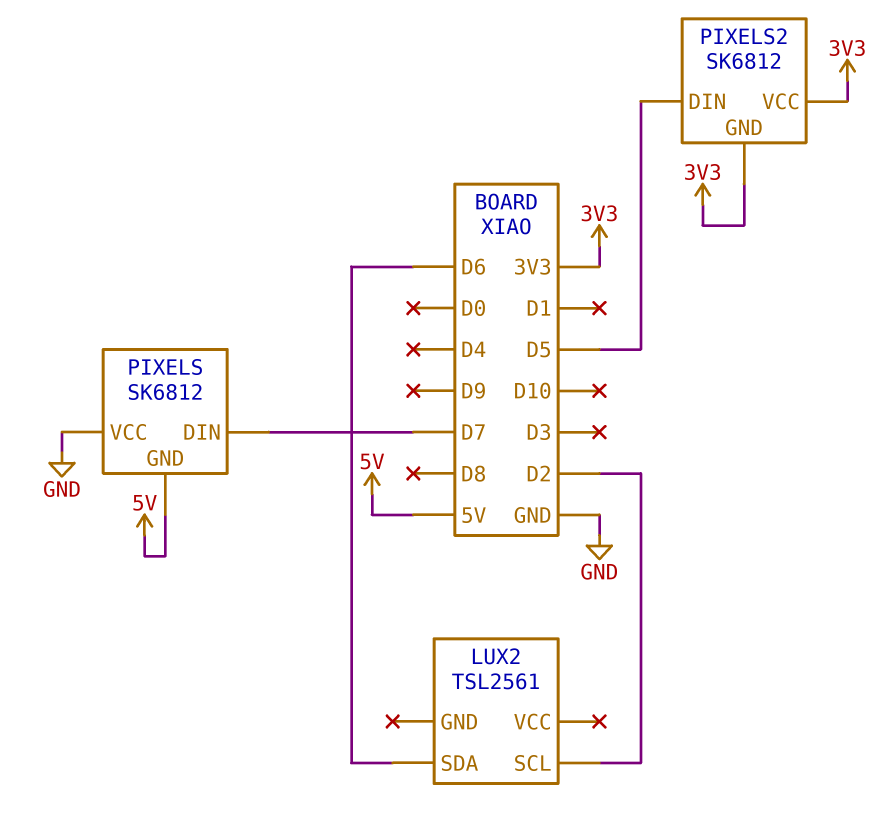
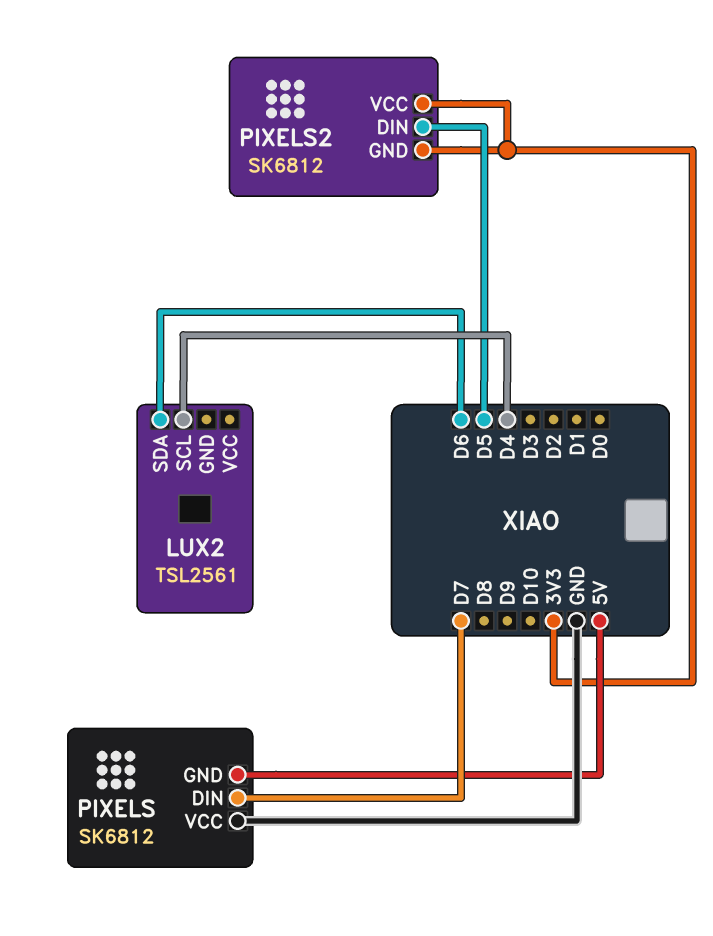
LUX2 pin SCL: D2 -> D4

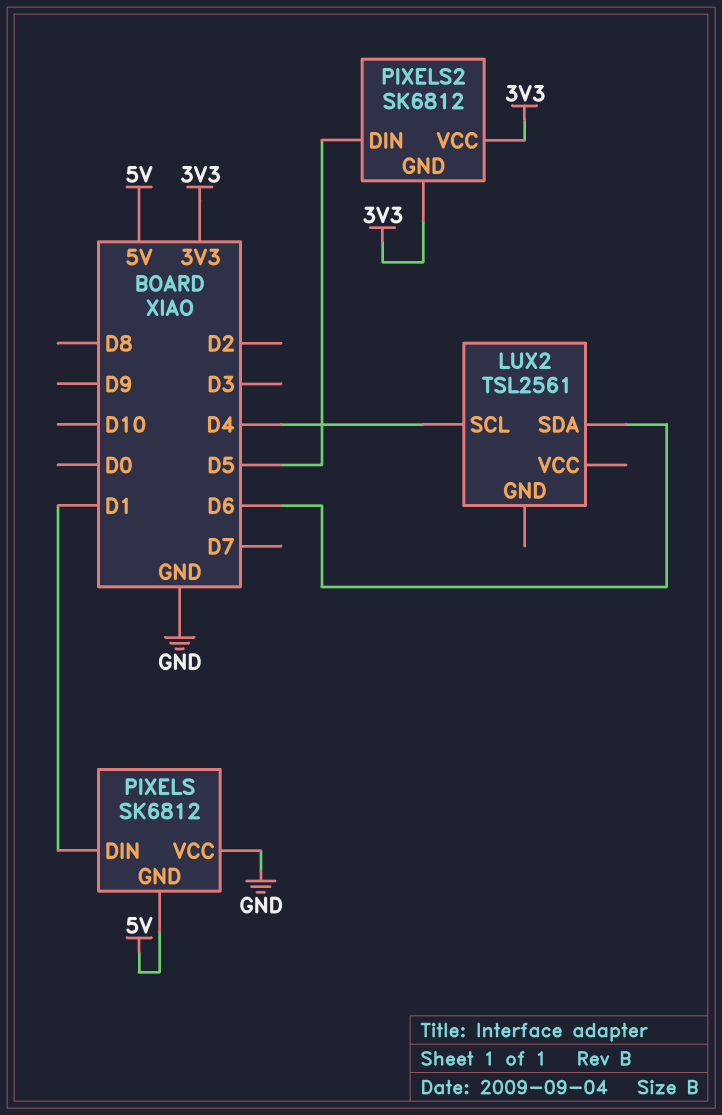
PIXELS pin DIN: D7 -> D1

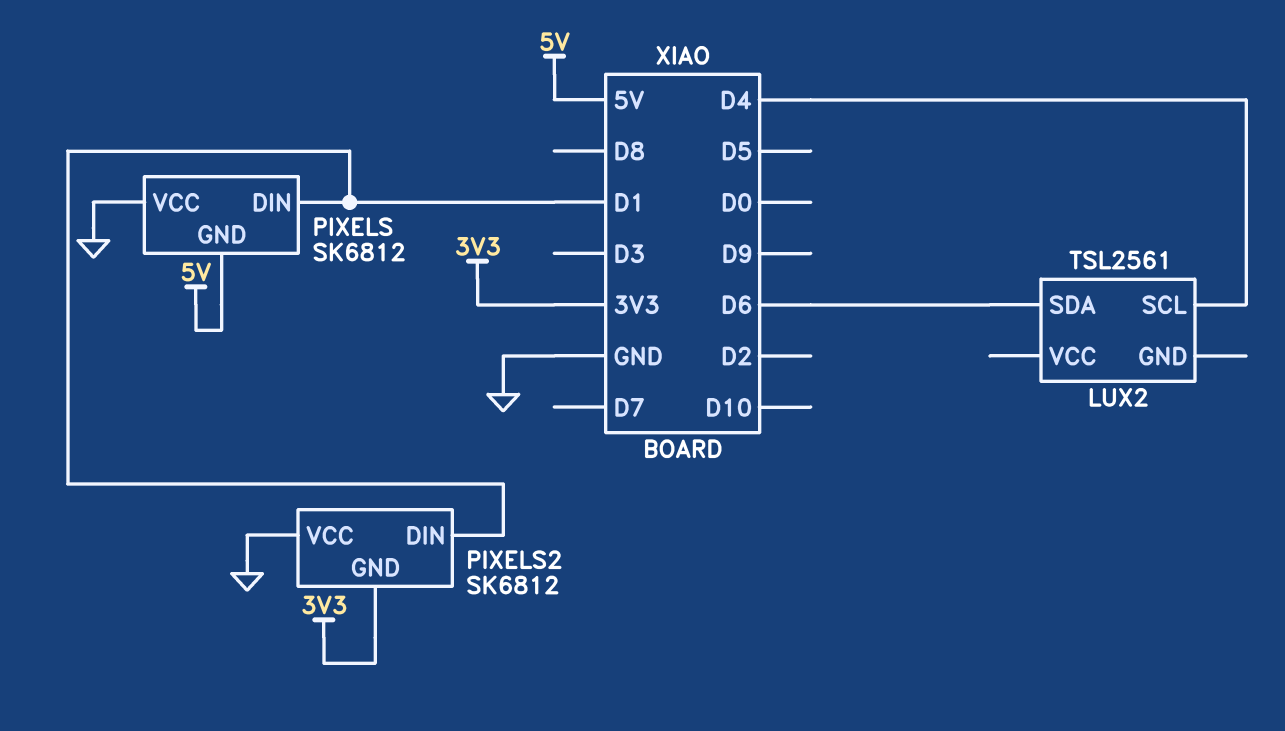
PIXELS2 pin DIN: D5 -> D1
PIXELS2 pin VCC: 3V3 -> GND

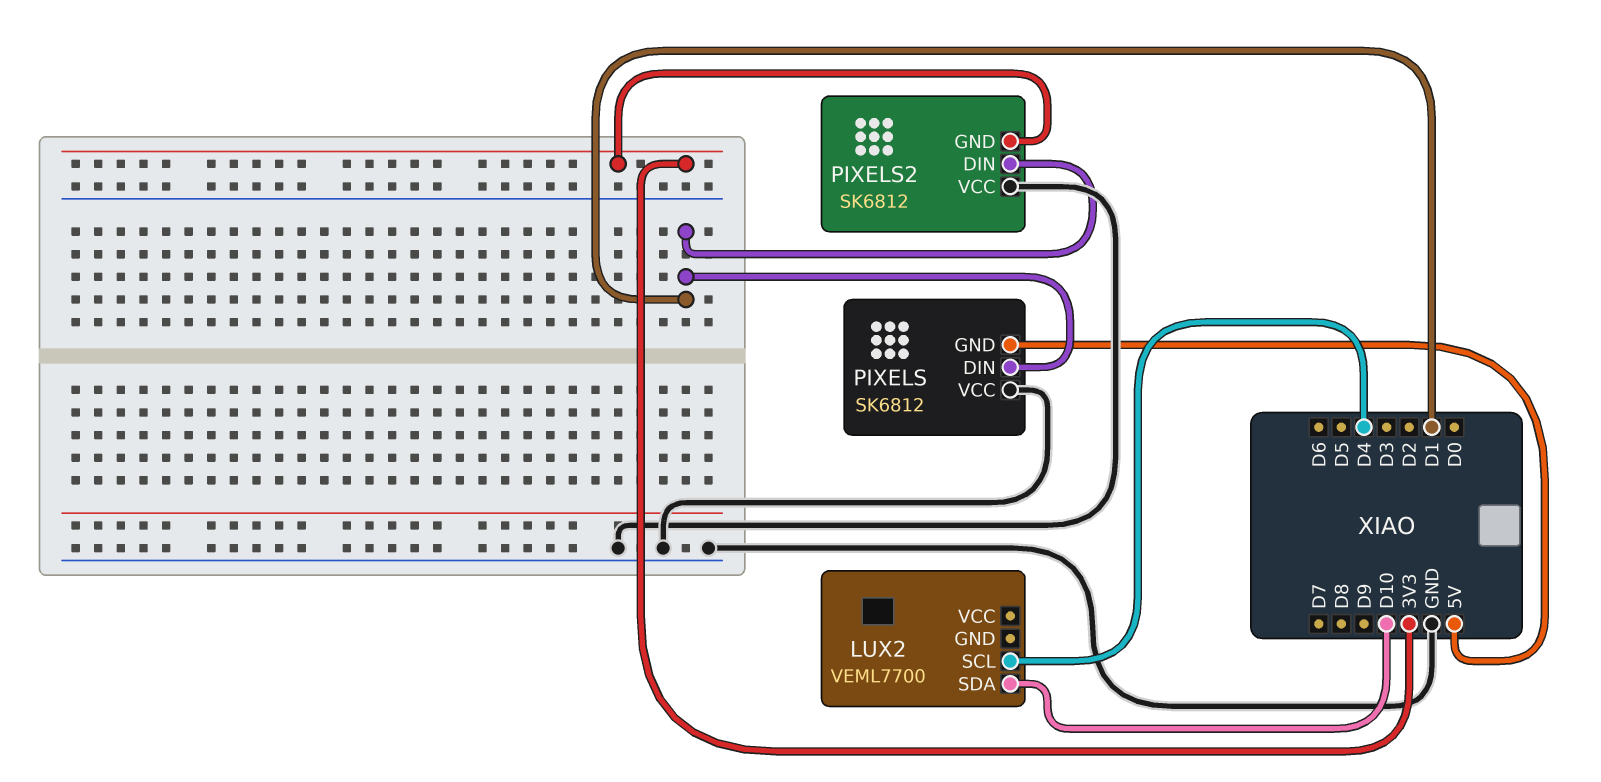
LUX2: TSL2561 -> VEML7700
LUX2 pin SDA: D6 -> D10

